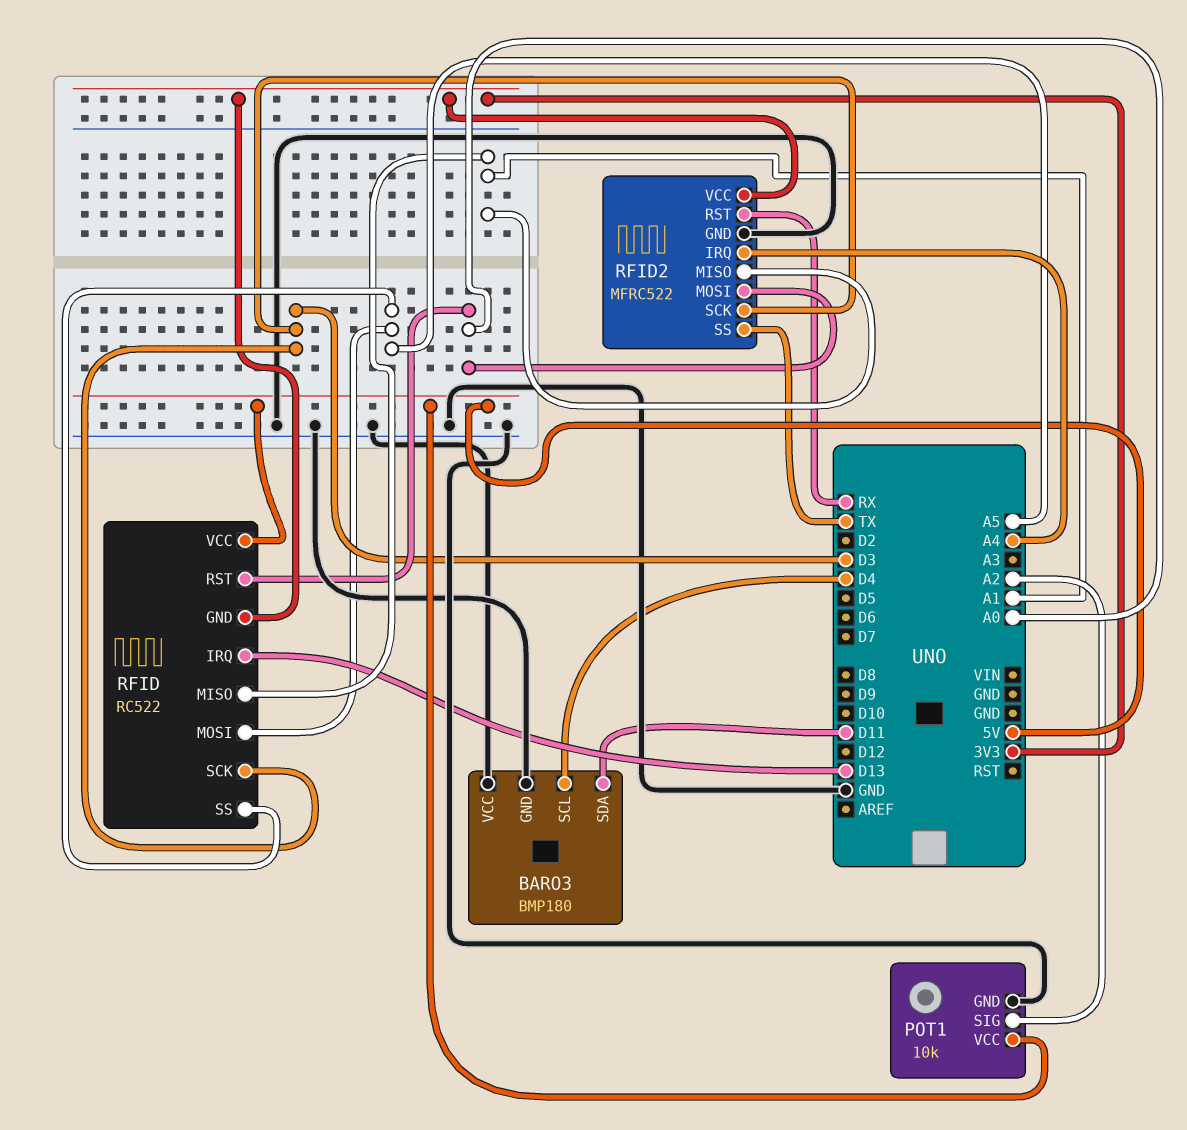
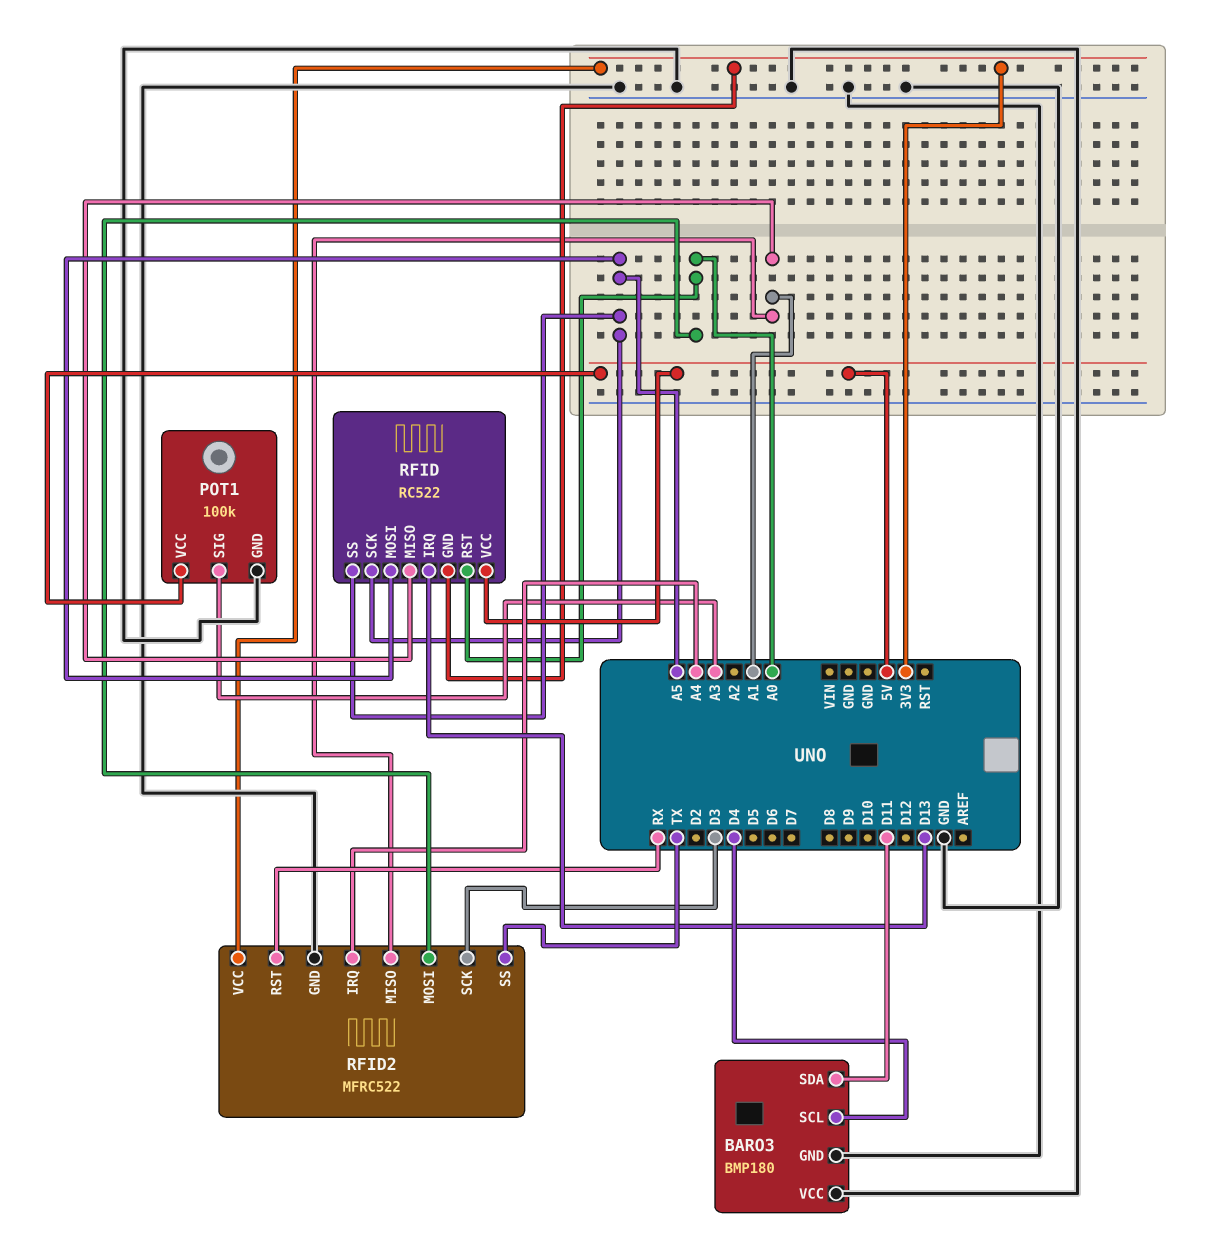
POT1: 10k -> 100k
POT1 pin SIG: A2 -> A3
RFID pin SCK: D3 -> A5

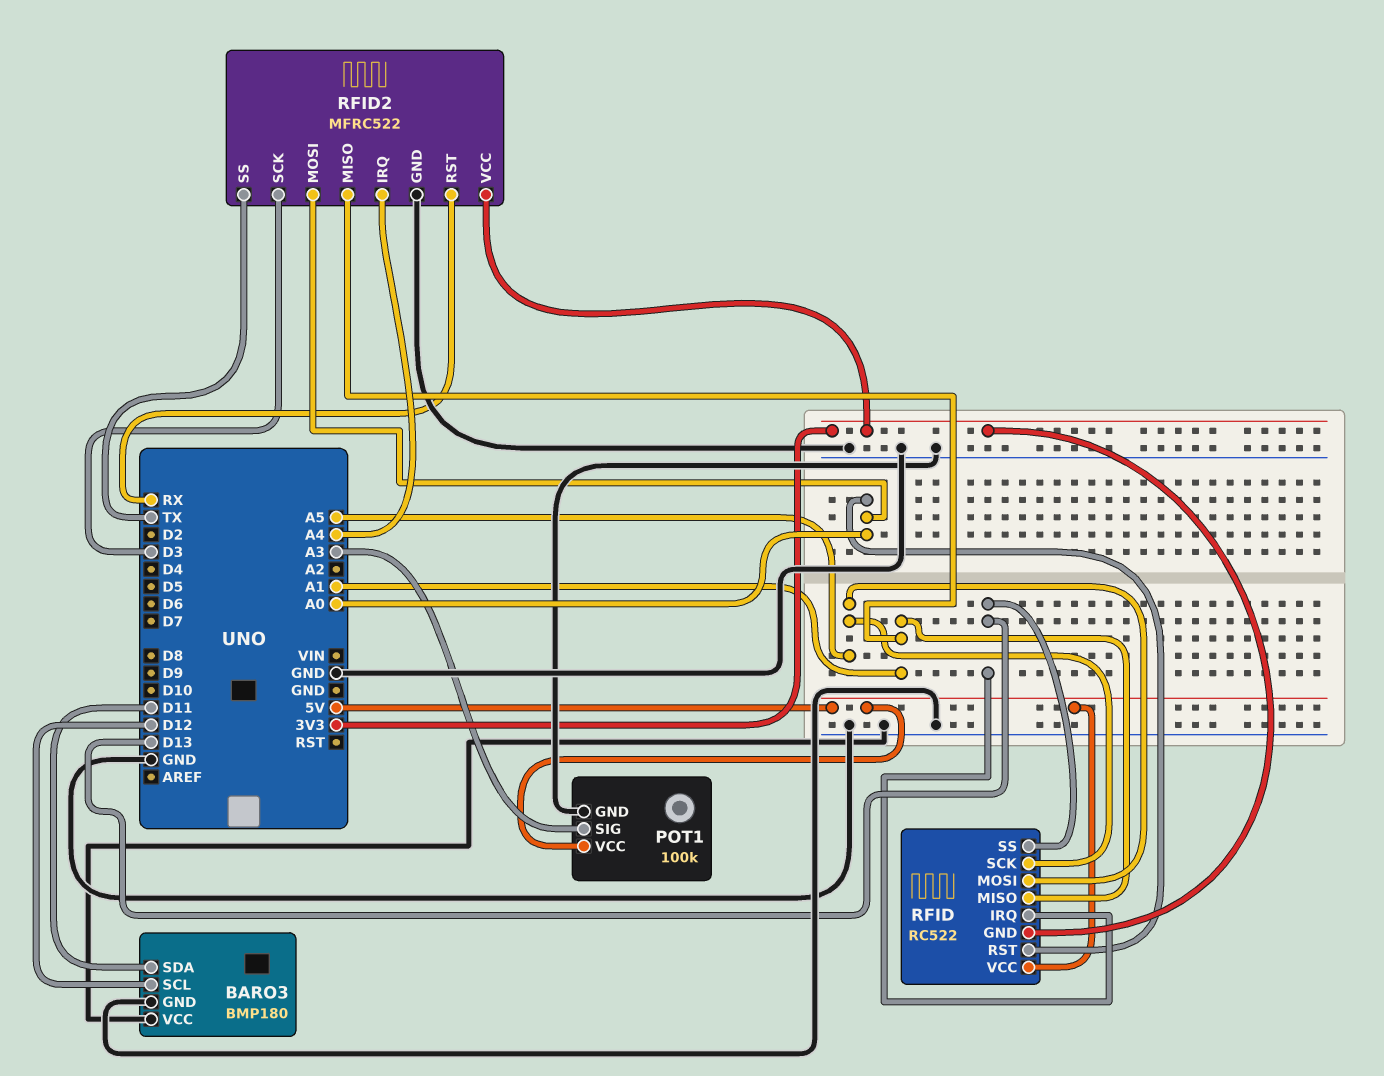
BARO3 pin SCL: D4 -> D12
RFID pin SS: A5 -> D13

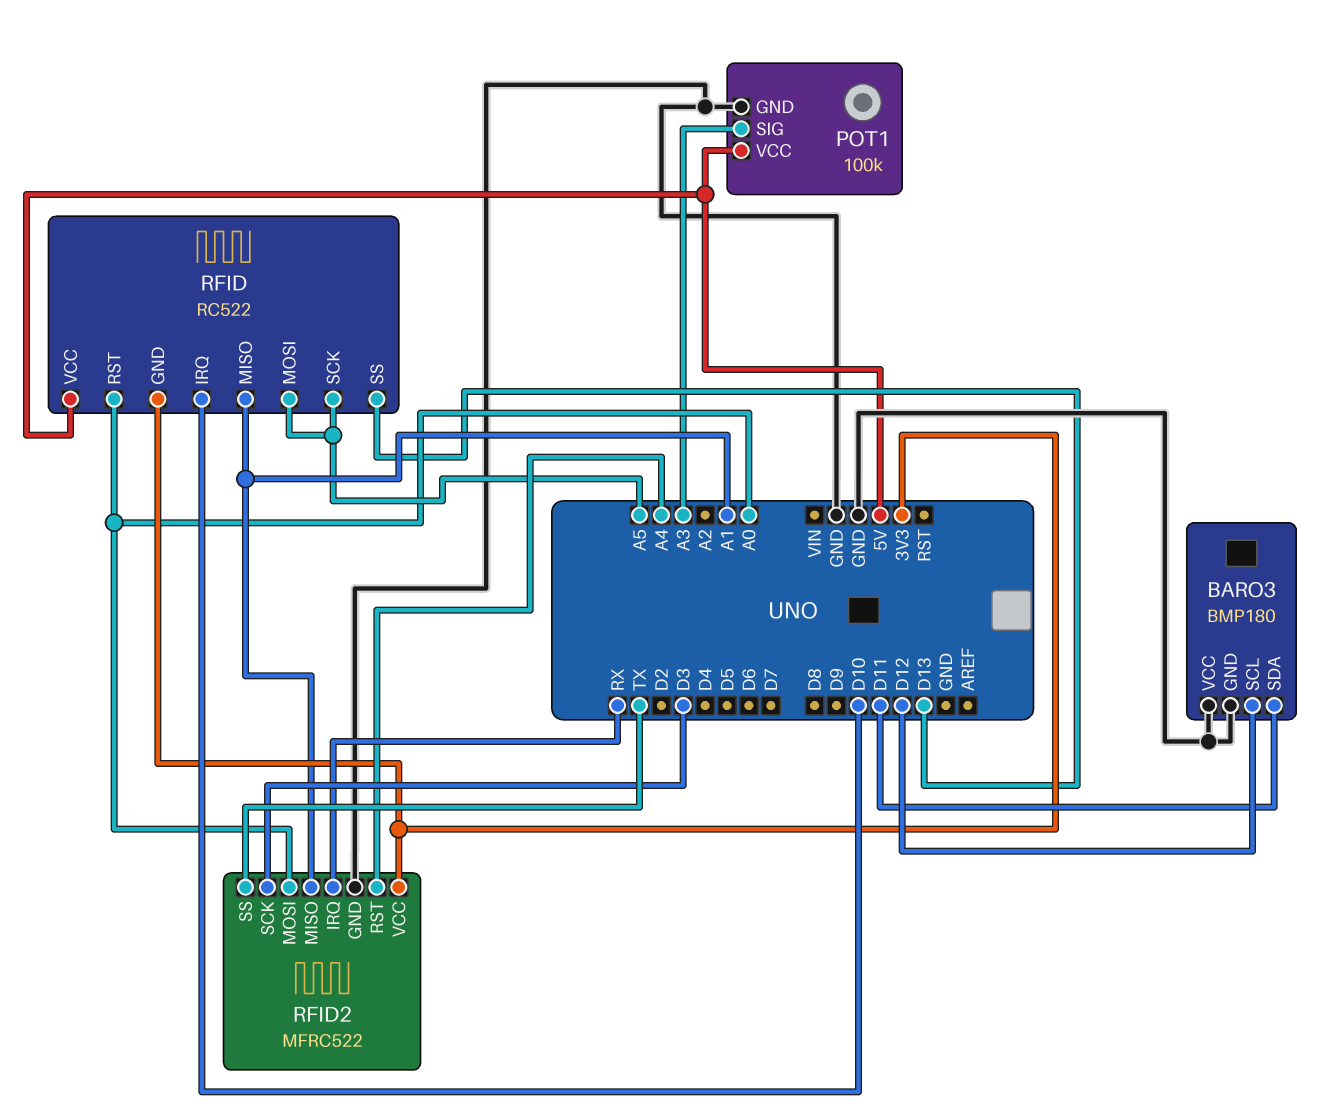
RFID pin IRQ: D13 -> D10
RFID2 pin IRQ: A4 -> RX
RFID2 pin RST: RX -> A4

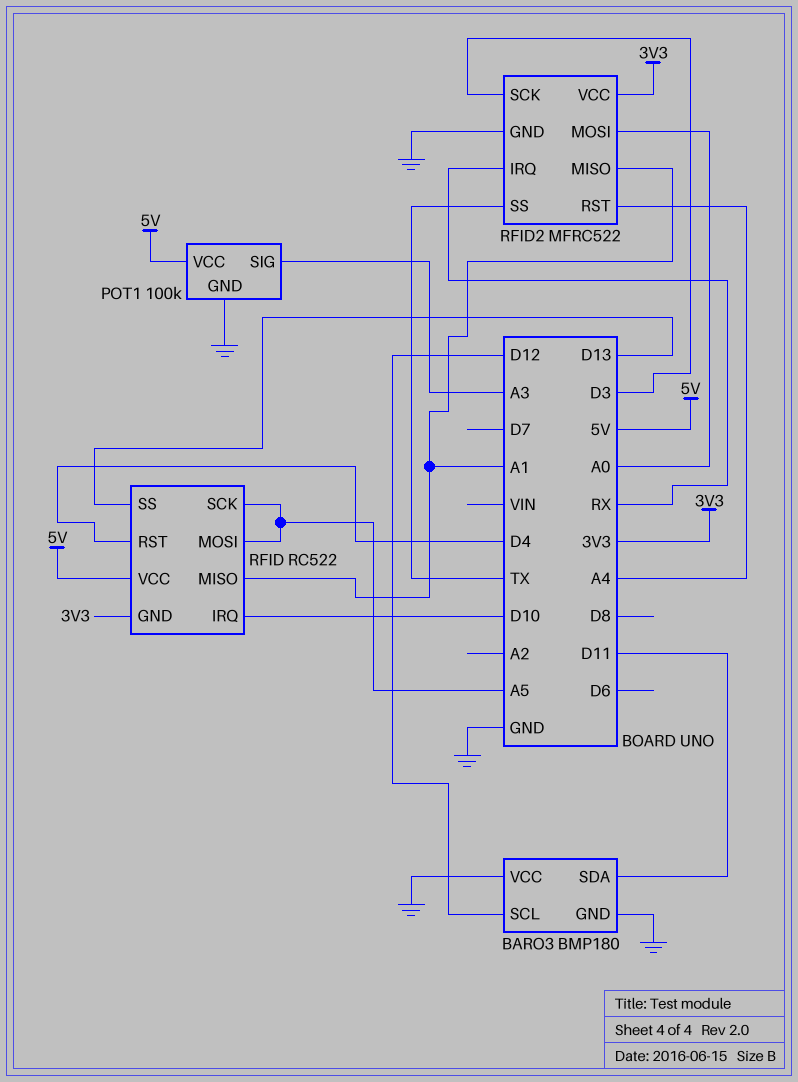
RFID pin RST: A0 -> D4

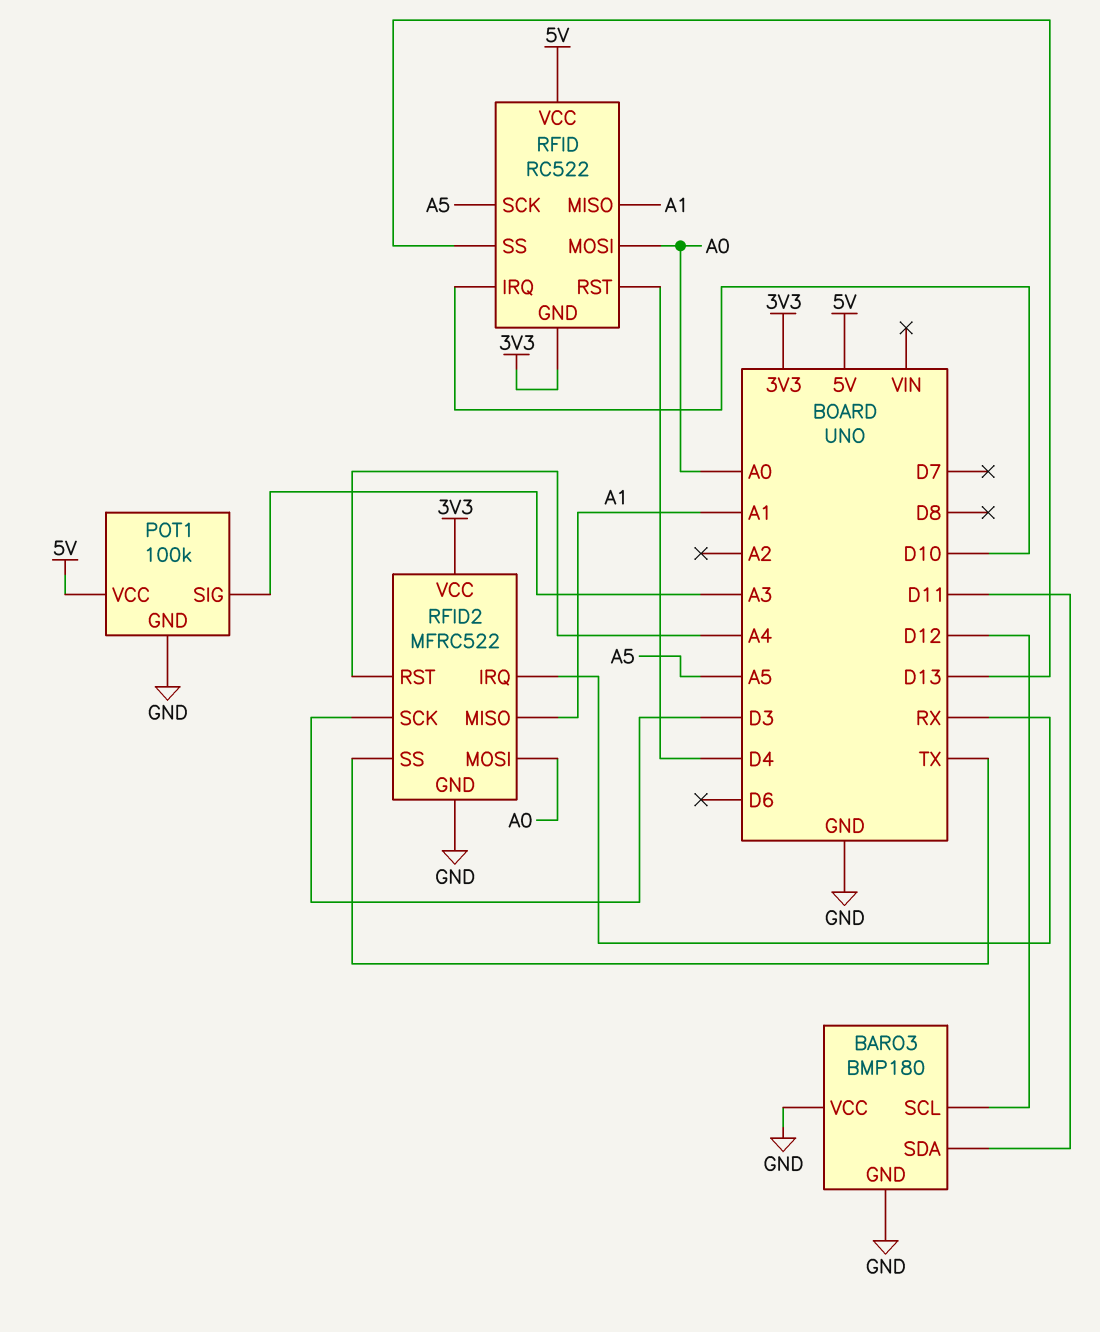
RFID pin MOSI: A5 -> A0

